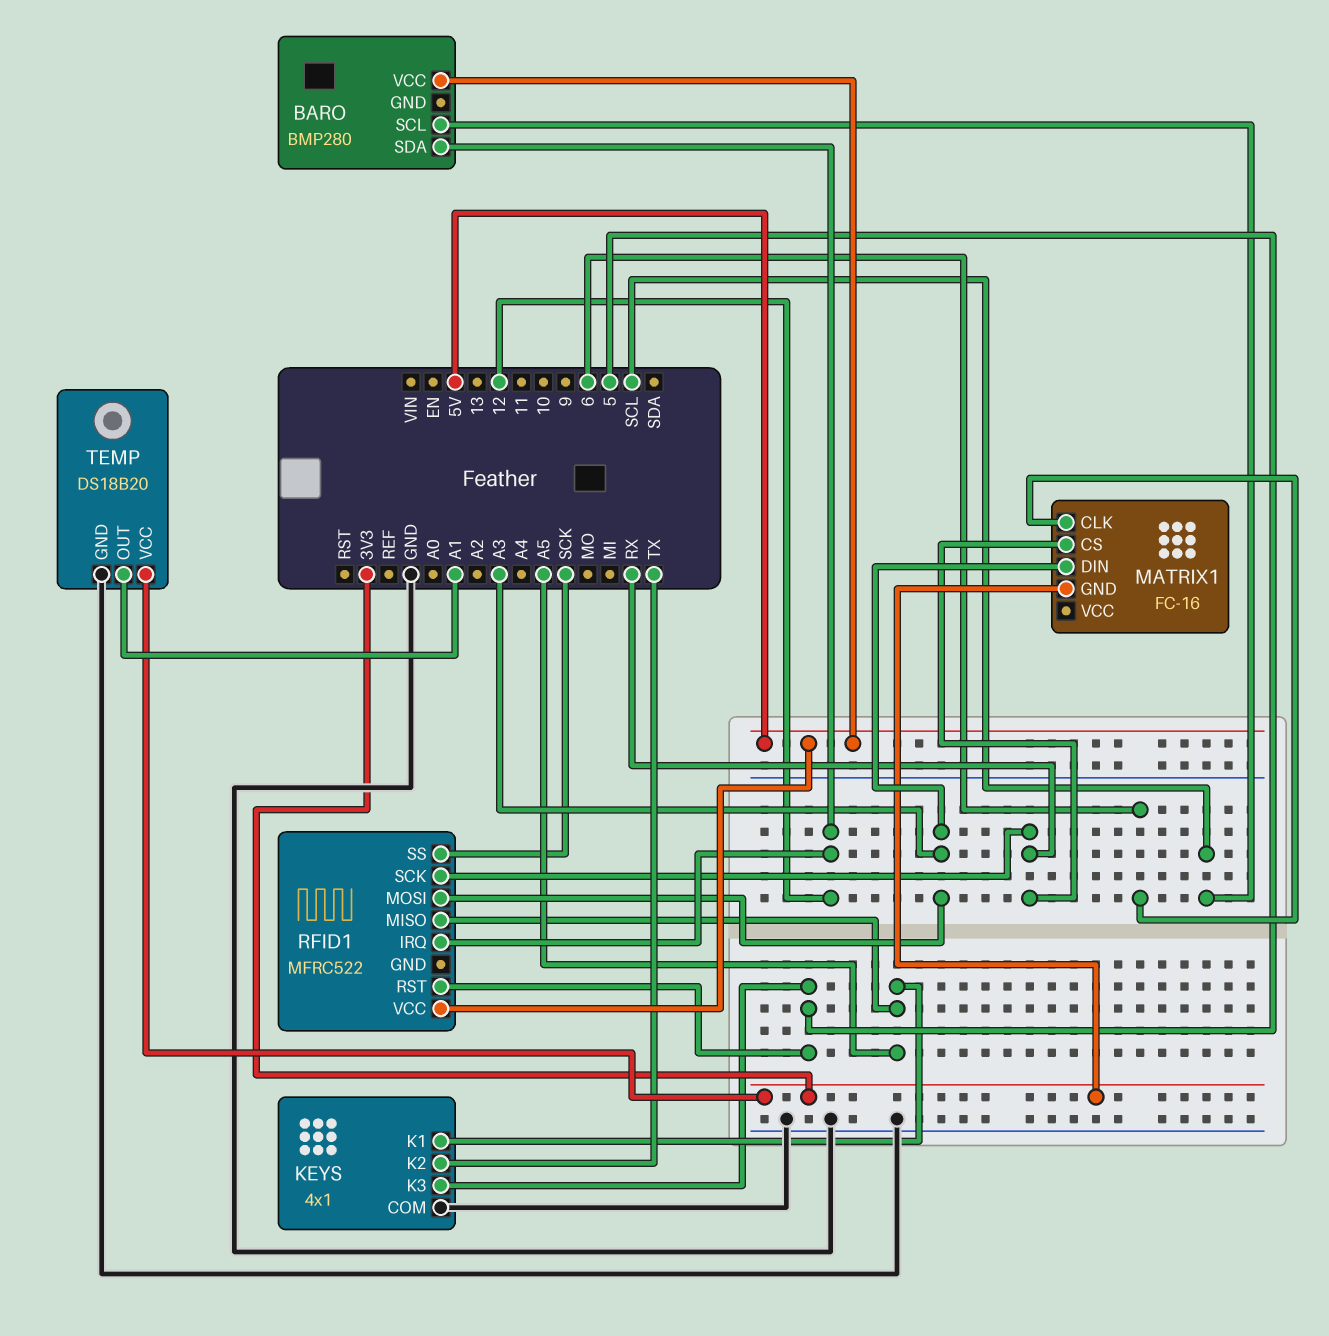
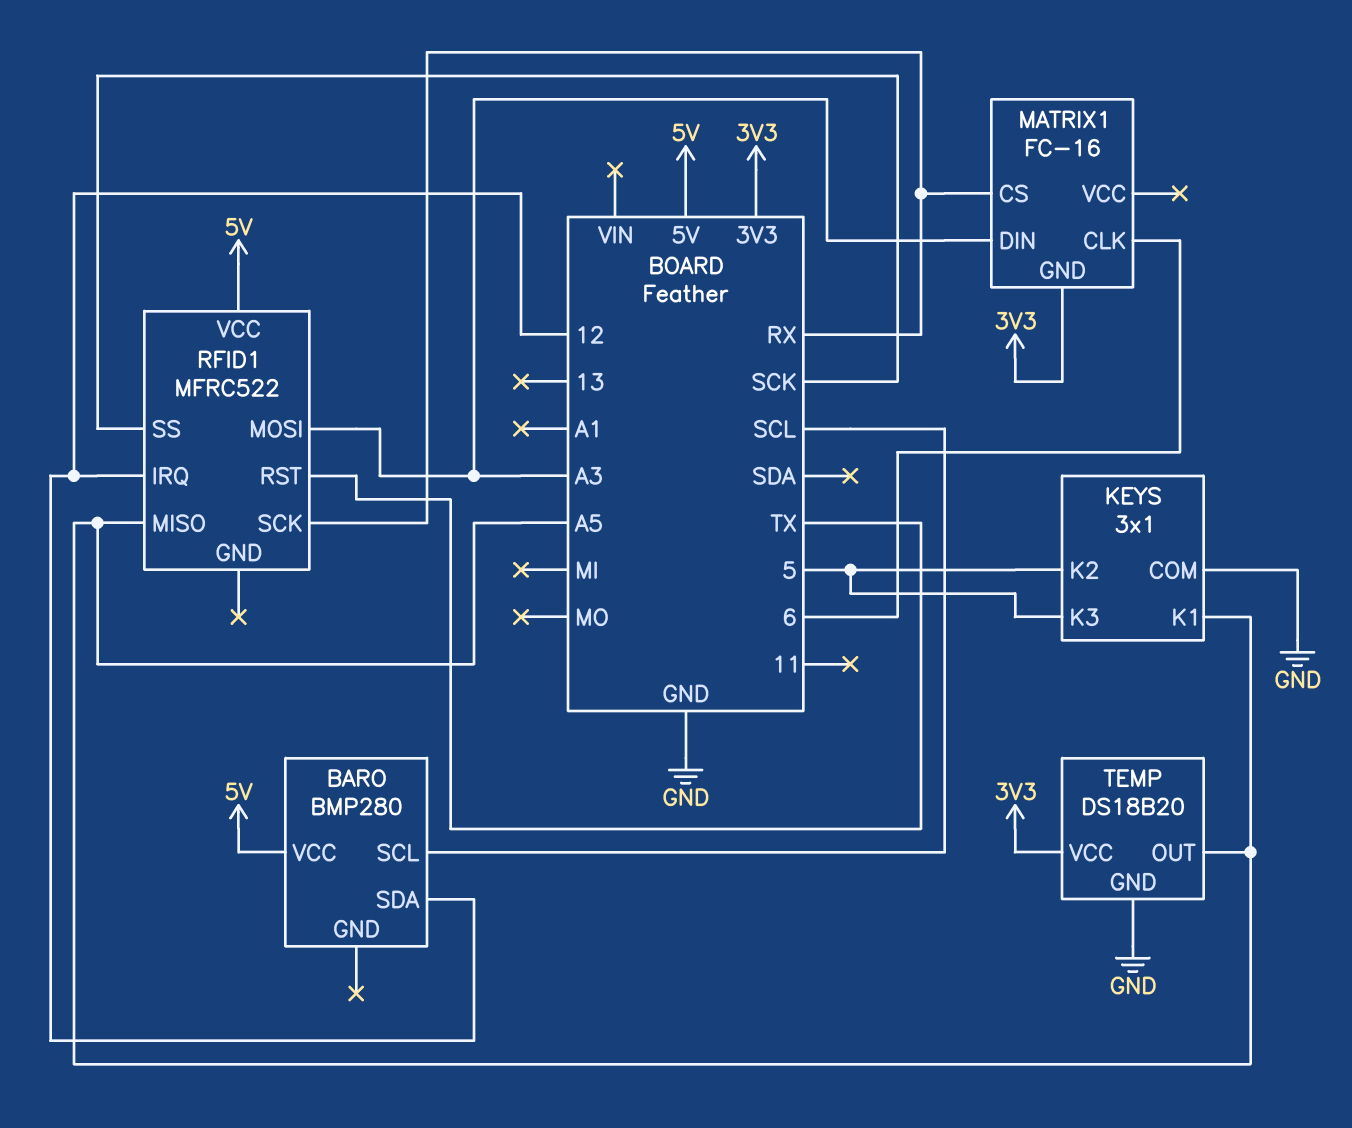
KEYS: 4x1 -> 3x1
KEYS pin K2: TX -> 5
RFID1 pin RST: 5 -> TX
TEMP pin OUT: A1 -> A5

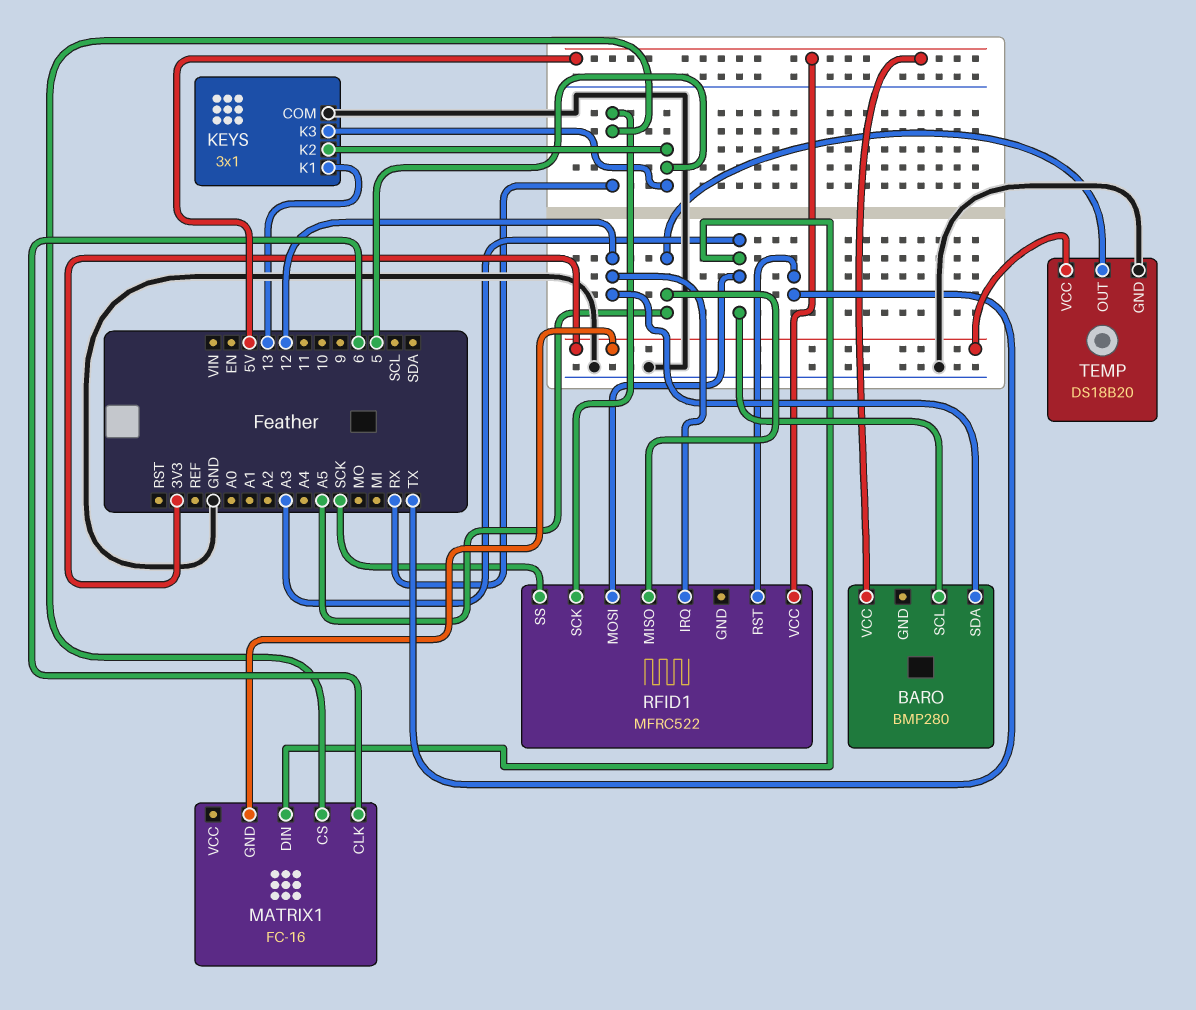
BARO pin SCL: SCL -> A3
KEYS pin K1: A5 -> 13

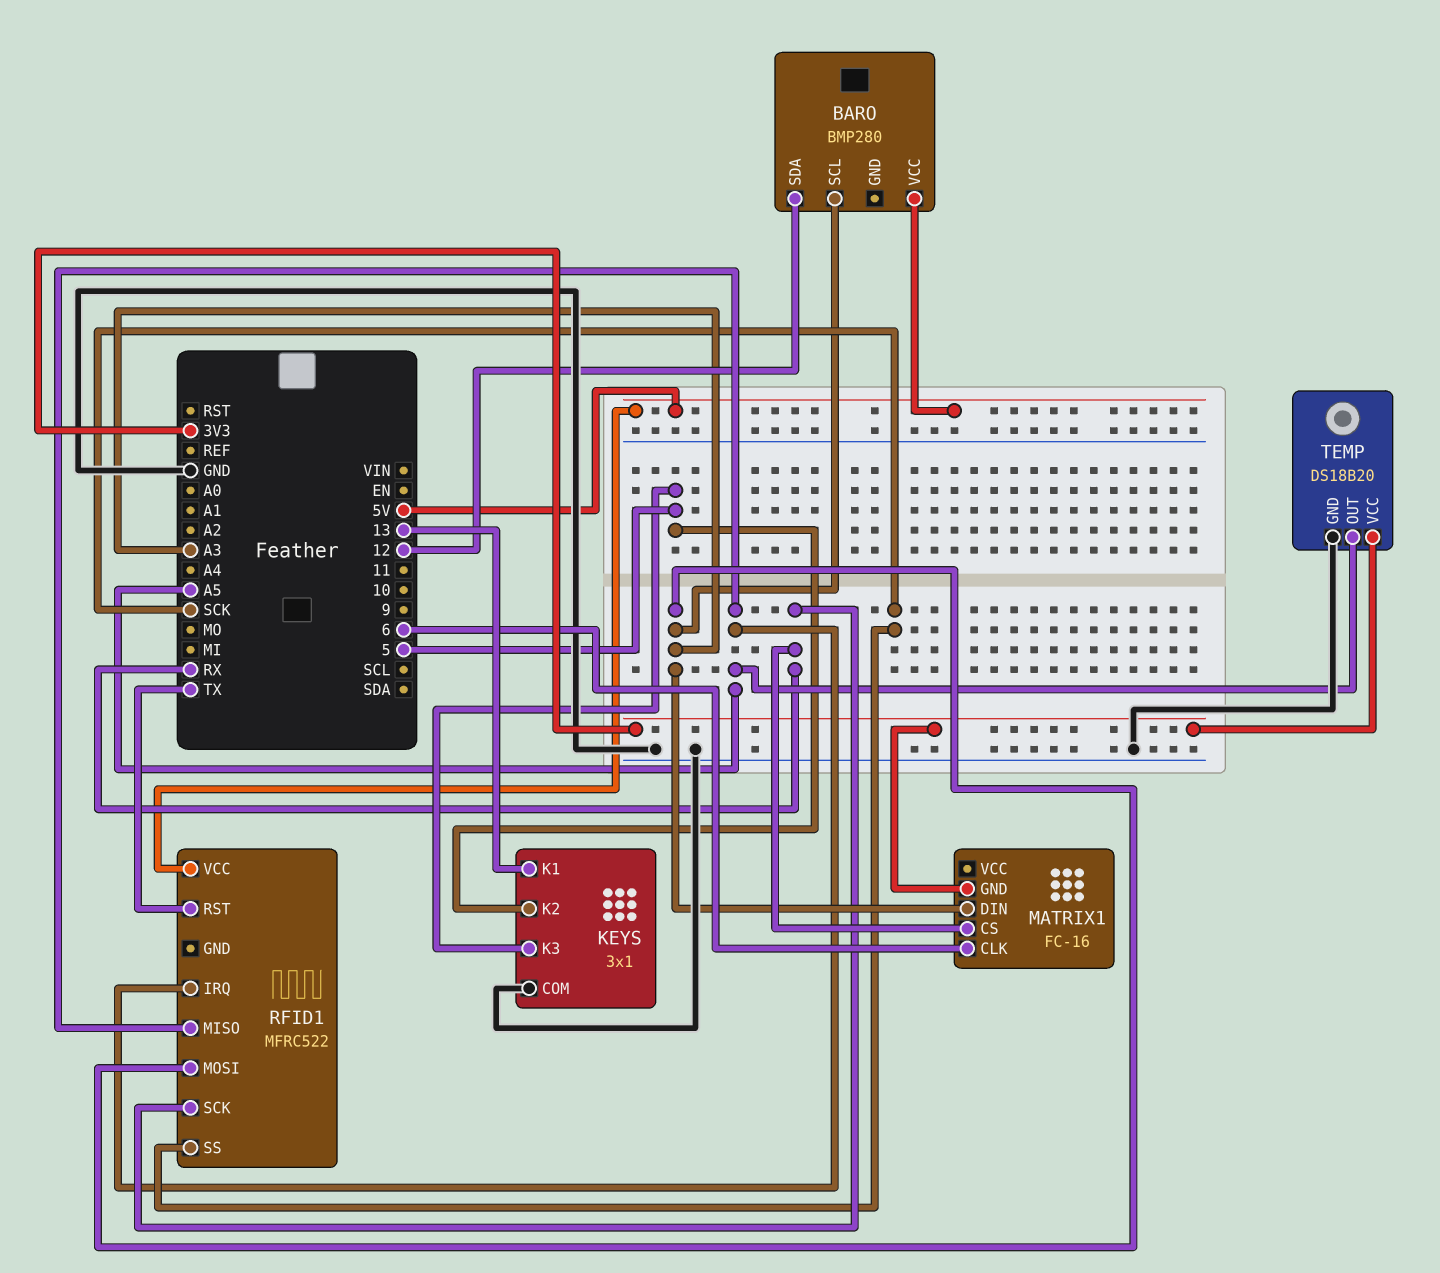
RFID1 pin IRQ: 12 -> A5

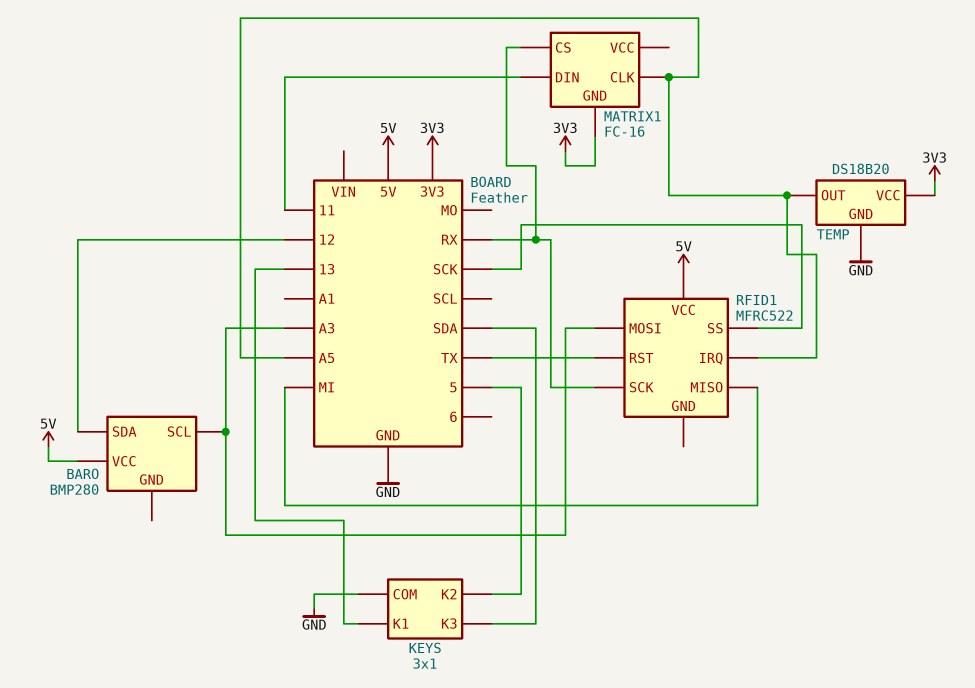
KEYS pin K3: 5 -> SDA
MATRIX1 pin CLK: 6 -> A5
MATRIX1 pin DIN: A3 -> 11
RFID1 pin MISO: A5 -> MI

